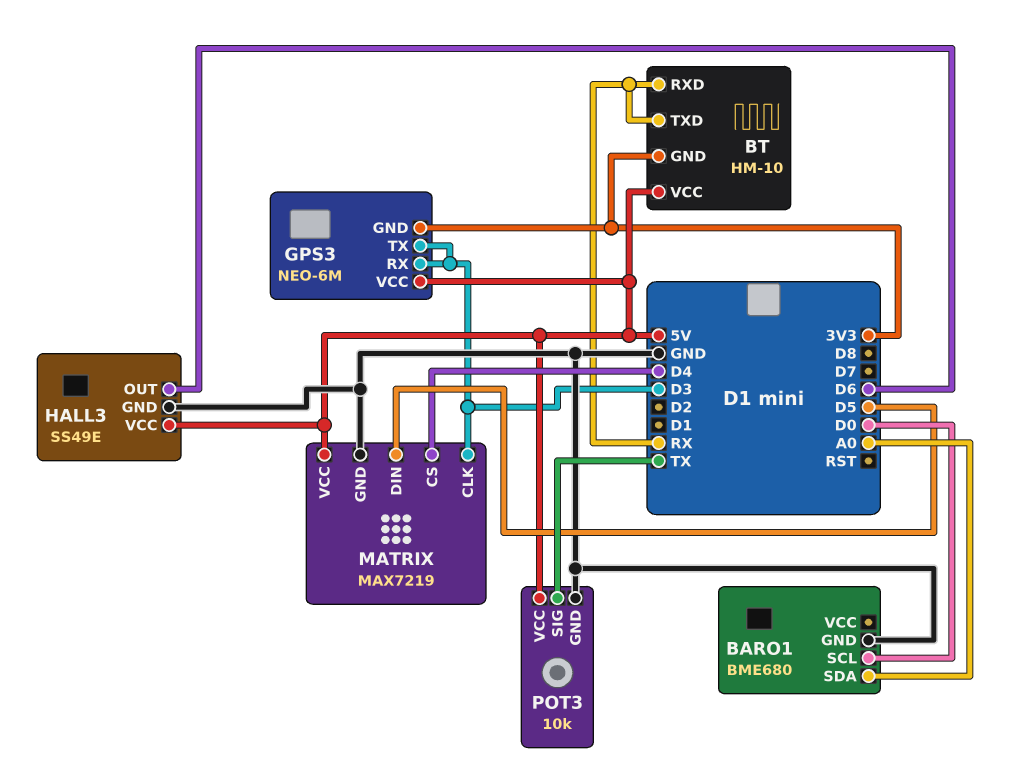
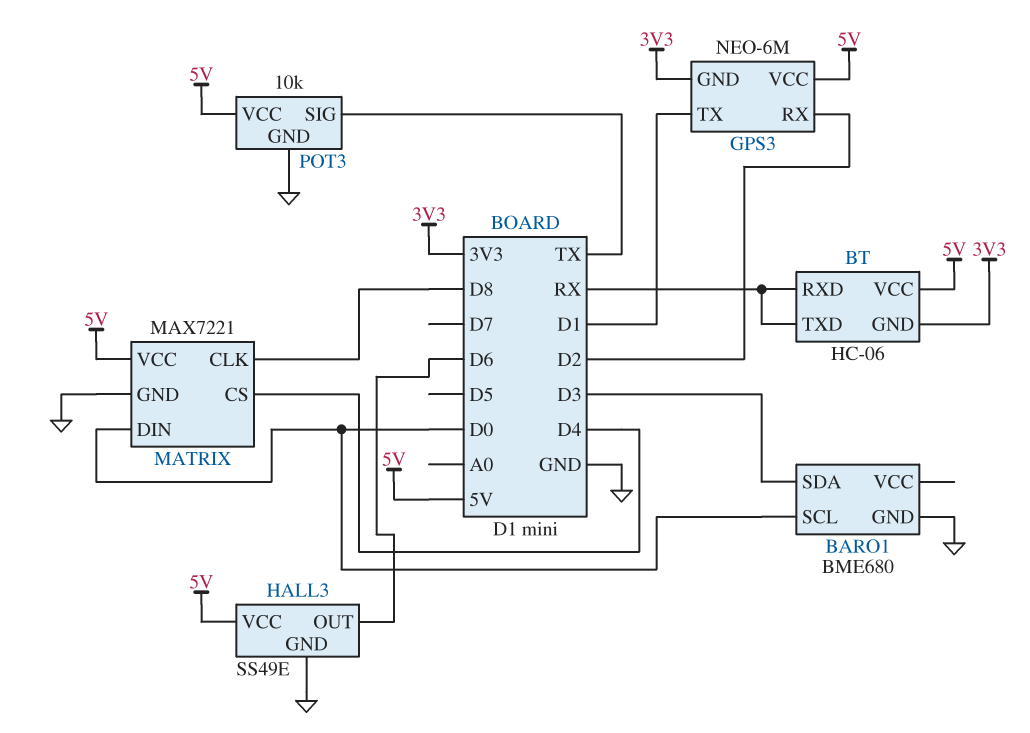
BARO1 pin SDA: A0 -> D3
BT: HM-10 -> HC-06
GPS3 pin RX: D3 -> D2
GPS3 pin TX: D3 -> D1
MATRIX: MAX7219 -> MAX7221
MATRIX pin CLK: D3 -> D8
MATRIX pin DIN: D5 -> D0

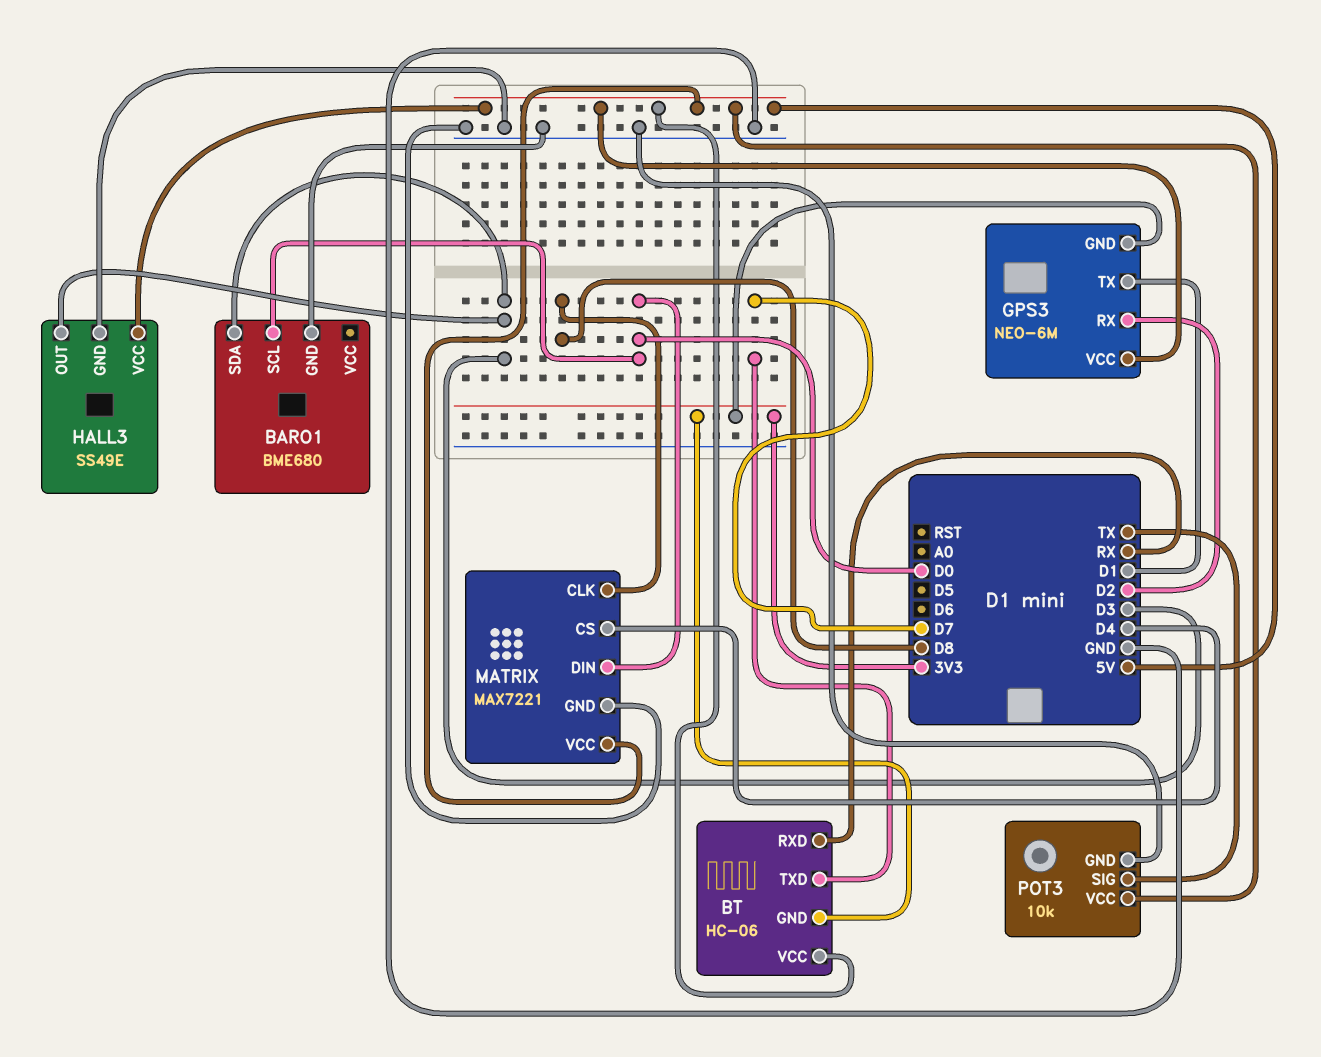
BT pin TXD: RX -> D7
HALL3 pin OUT: D6 -> D3

